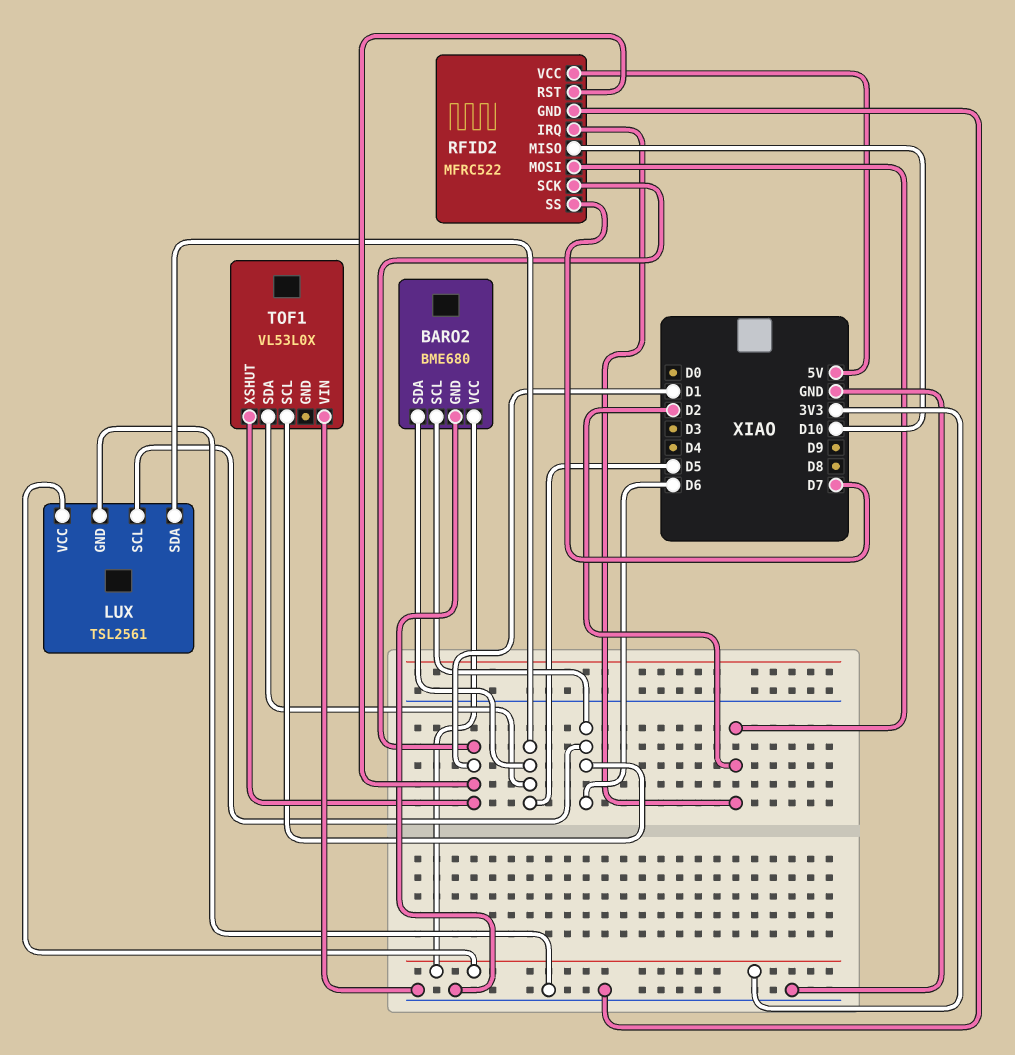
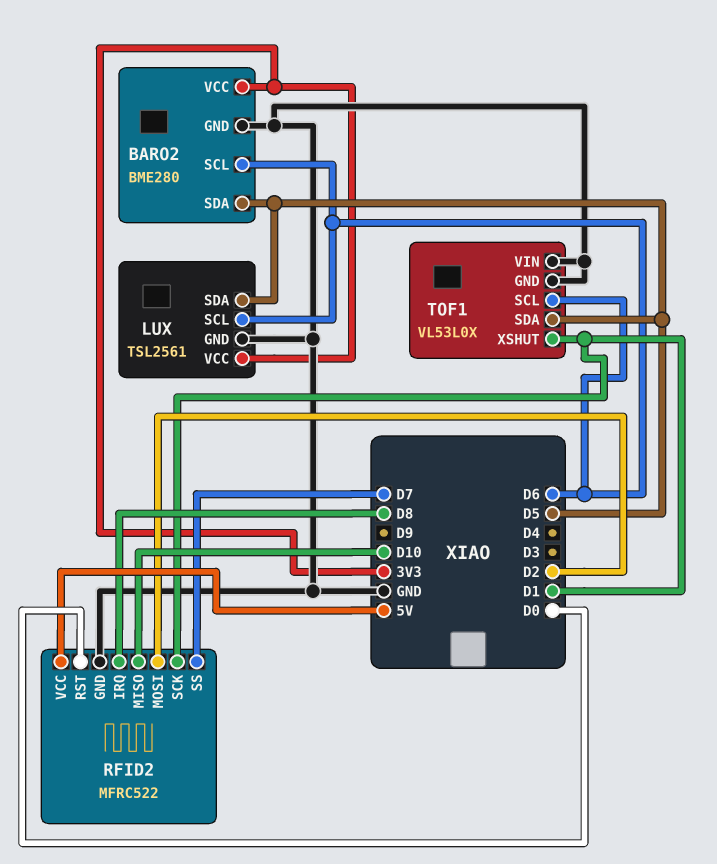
BARO2: BME680 -> BME280
RFID2 pin IRQ: D2 -> D8
RFID2 pin RST: D1 -> D0
TOF1 pin GND: none -> GND

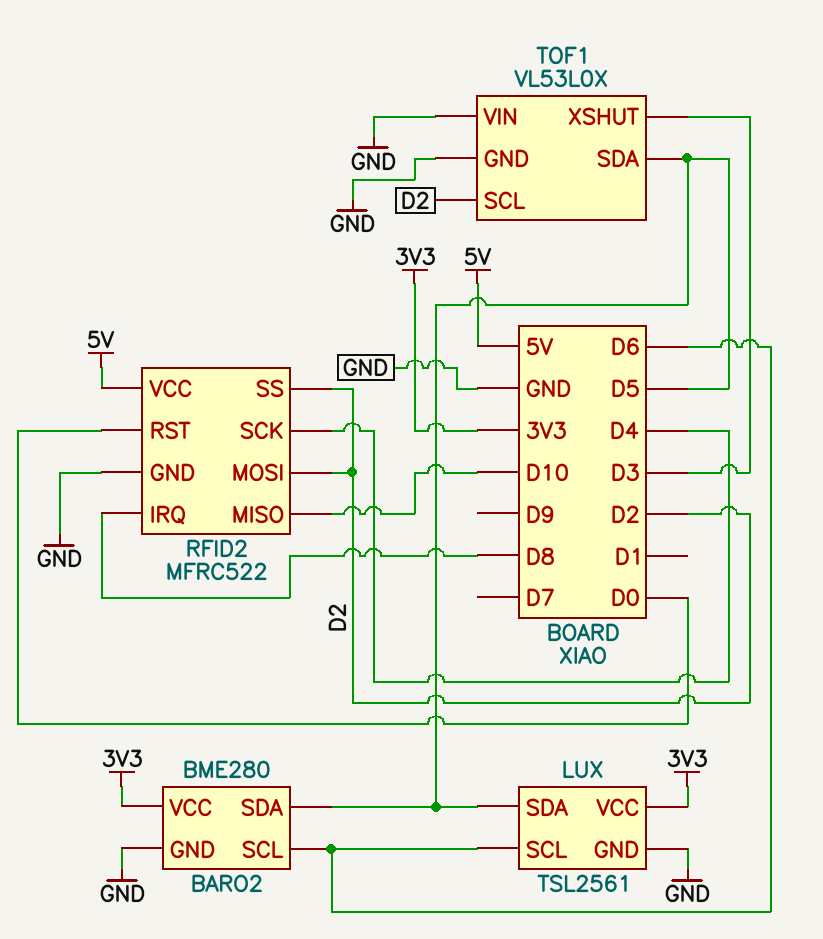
RFID2 pin SCK: D1 -> D4
RFID2 pin SS: D7 -> D2
TOF1 pin SCL: D6 -> D2
TOF1 pin XSHUT: D1 -> D3

